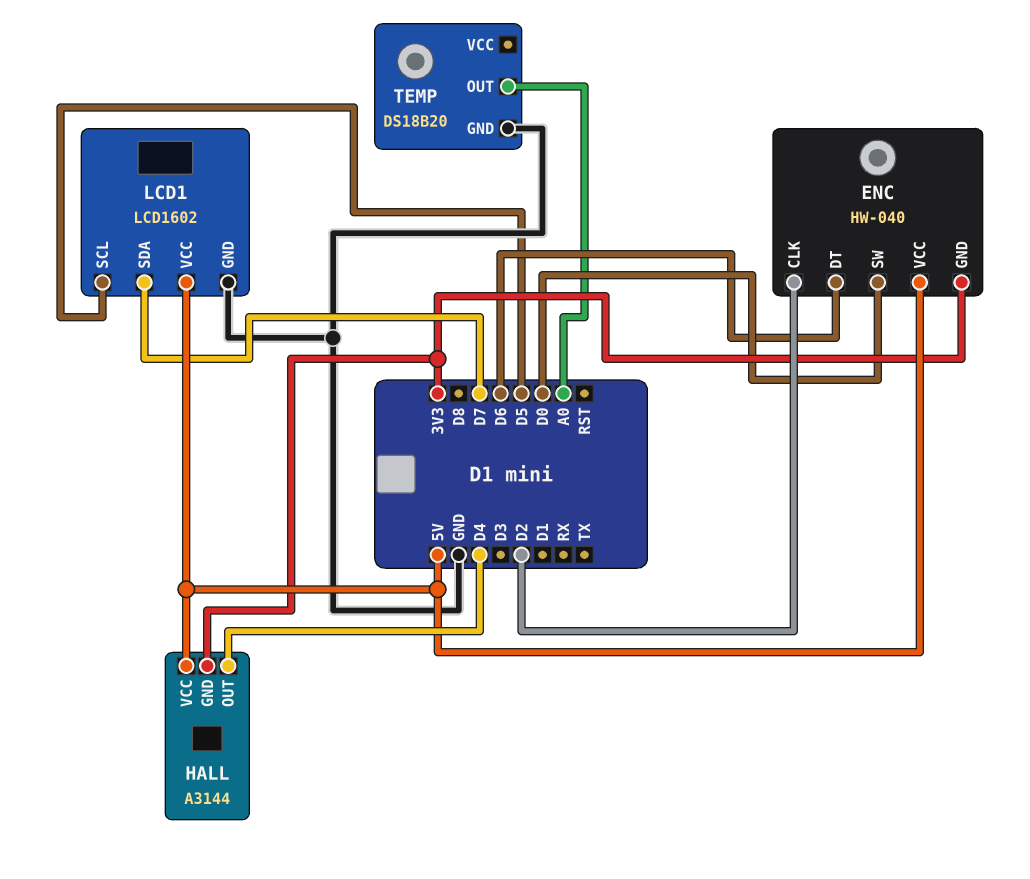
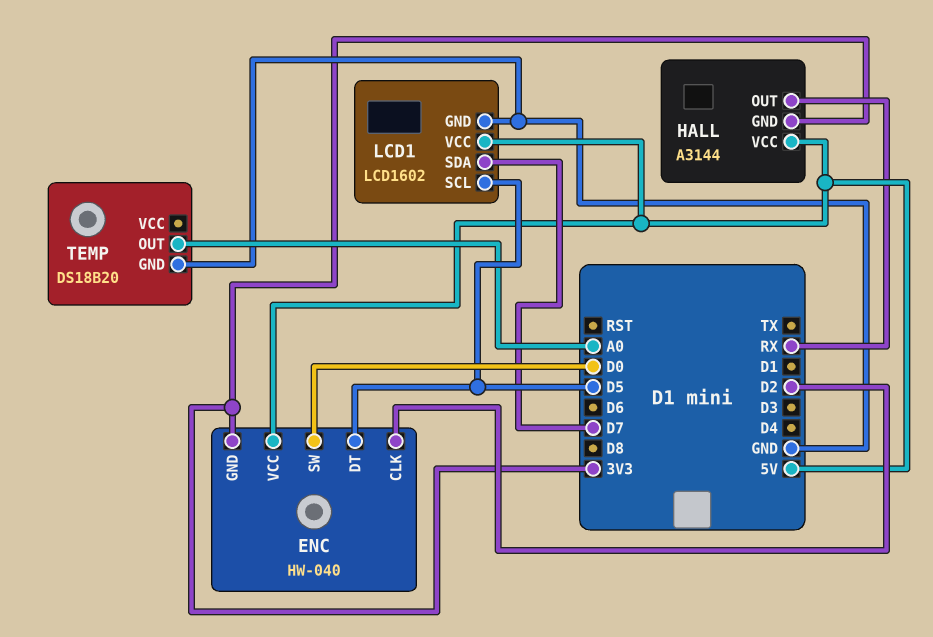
ENC pin DT: D6 -> D5
HALL pin OUT: D4 -> RX

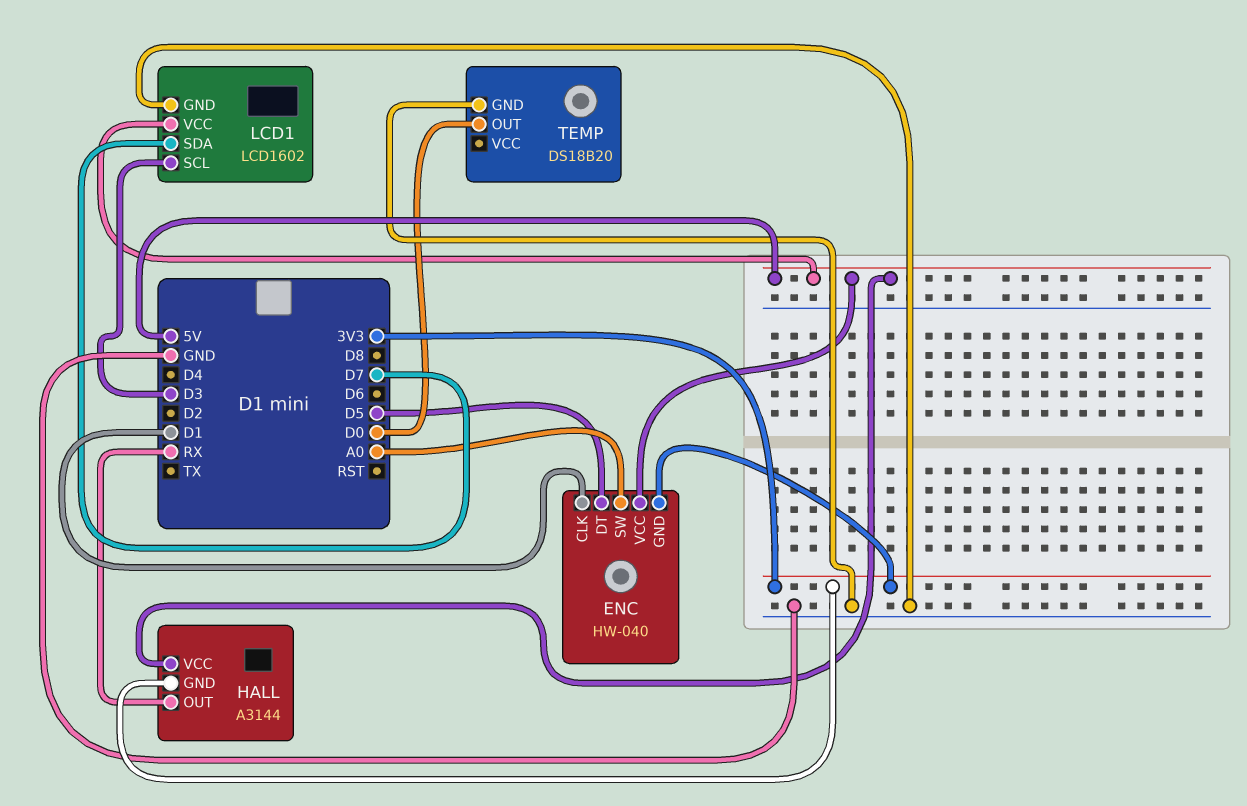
ENC pin CLK: D2 -> D1
ENC pin SW: D0 -> A0
LCD1 pin SCL: D5 -> D3
TEMP pin OUT: A0 -> D0

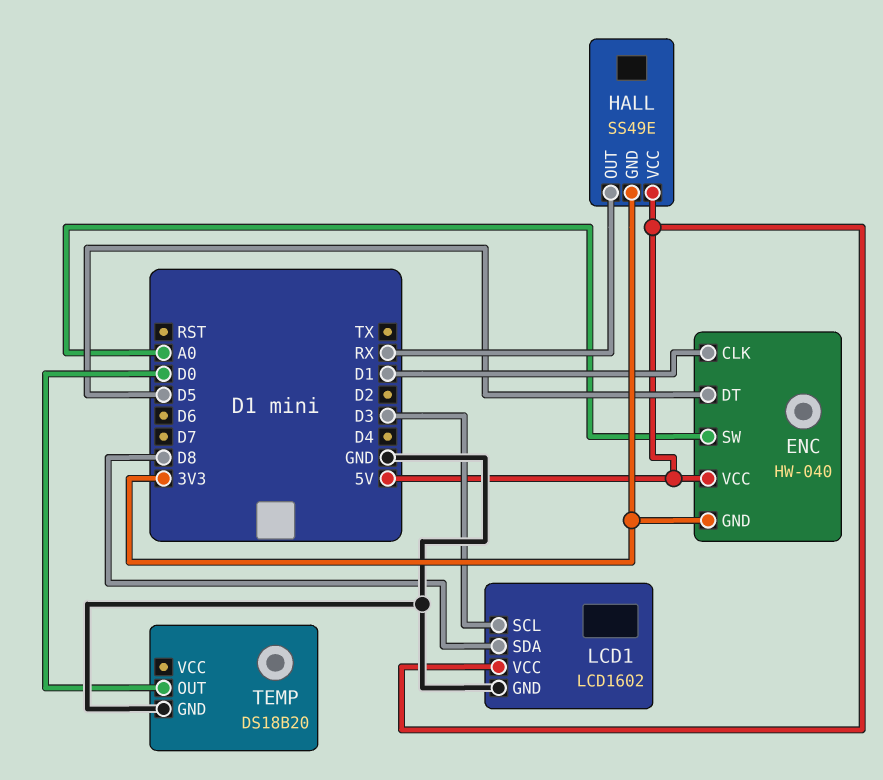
HALL: A3144 -> SS49E
LCD1 pin SDA: D7 -> D8

